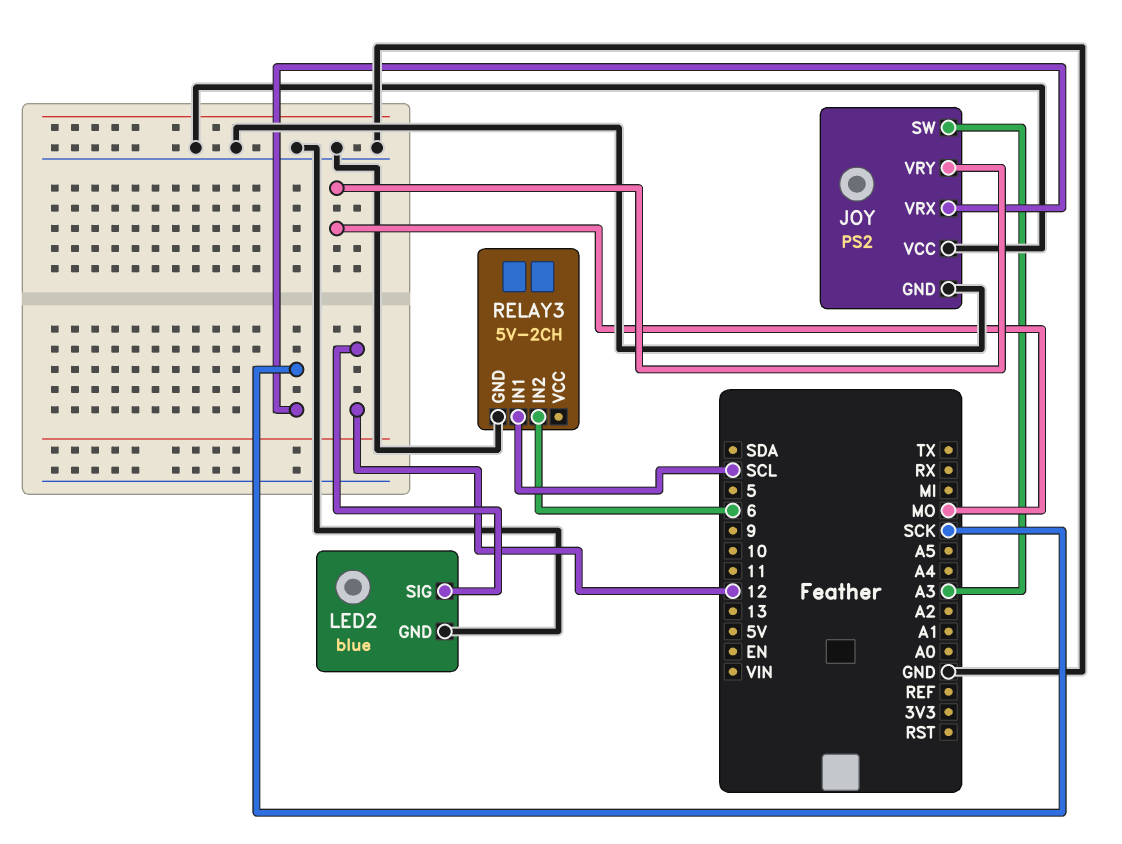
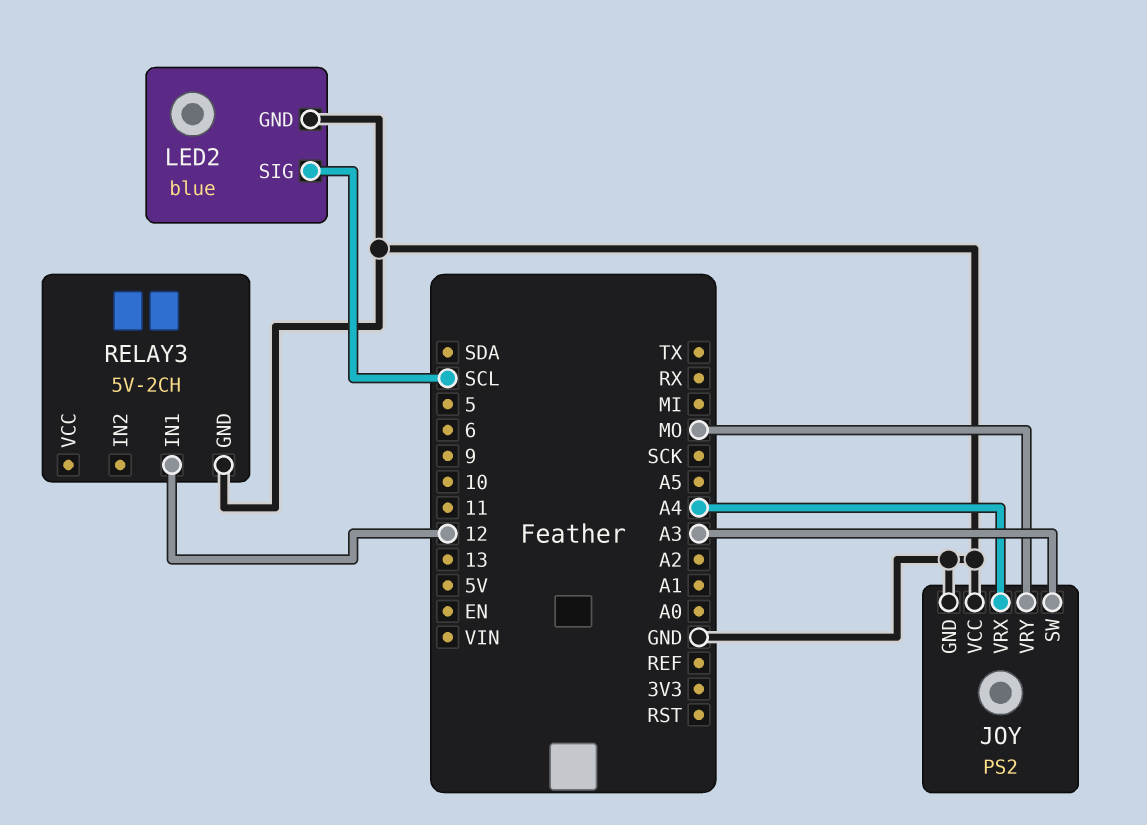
JOY pin VRX: SCK -> A4
LED2 pin SIG: 12 -> SCL
RELAY3 pin IN1: SCL -> 12
RELAY3 pin IN2: 6 -> none

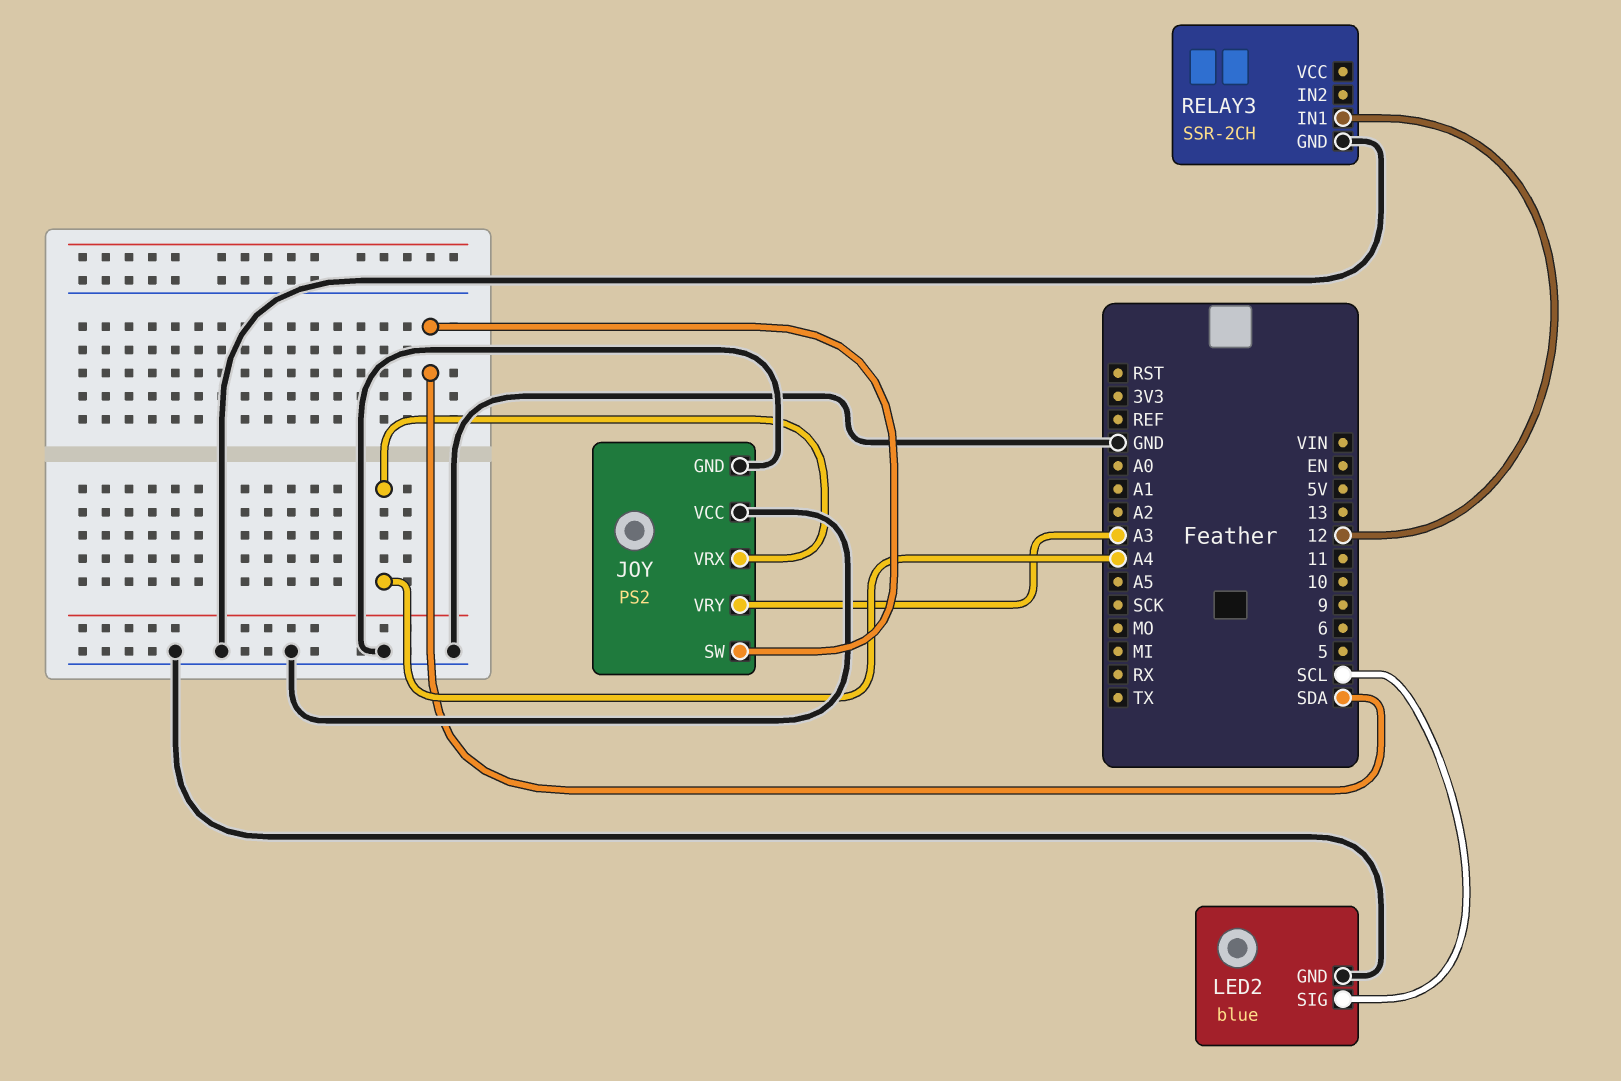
JOY pin SW: A3 -> SDA
JOY pin VRY: MO -> A3
RELAY3: 5V-2CH -> SSR-2CH

